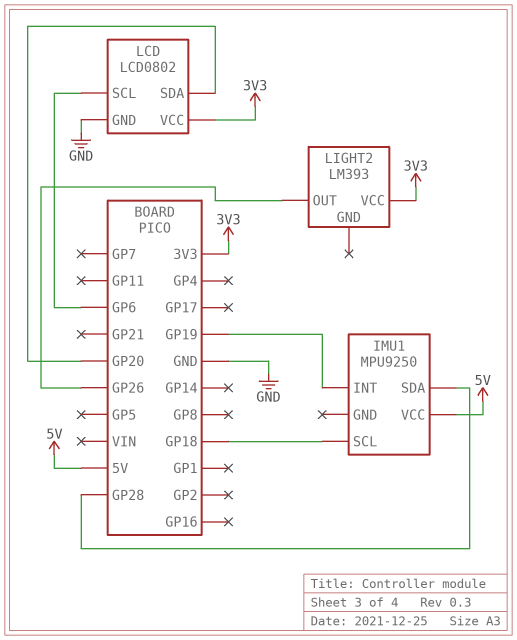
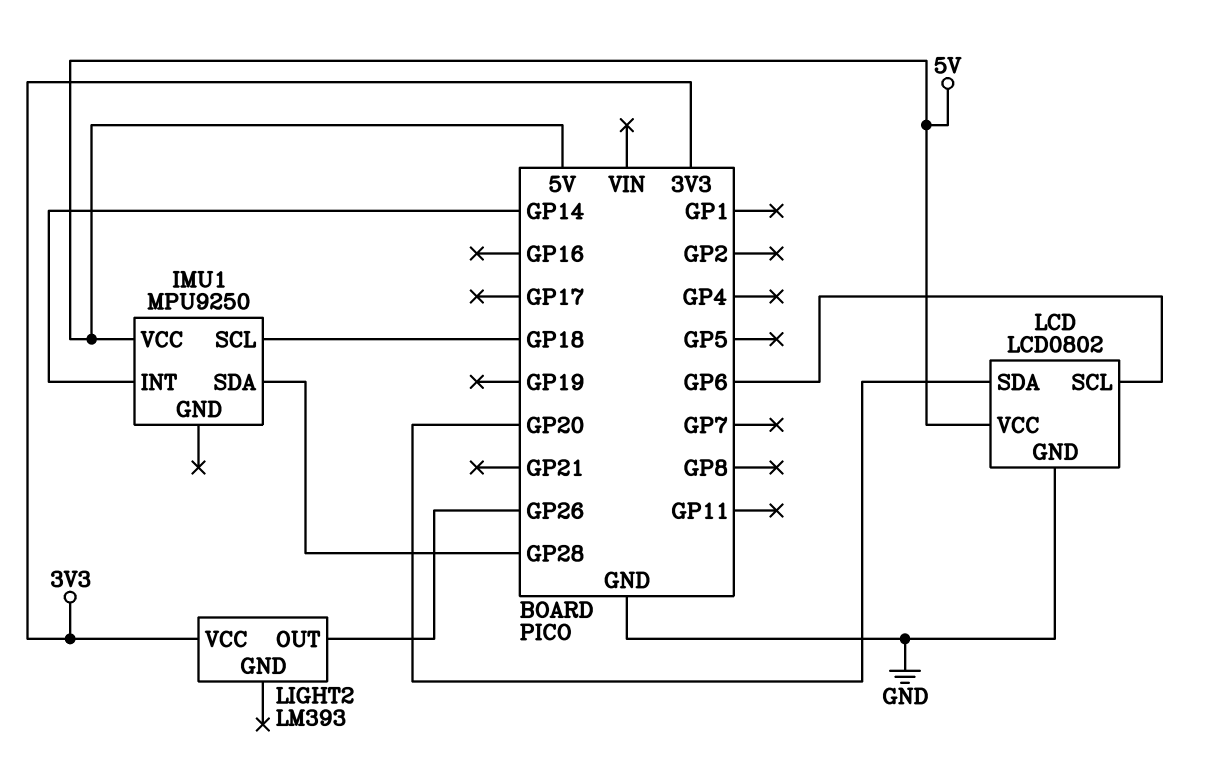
IMU1 pin INT: GP19 -> GP14
LCD pin VCC: 3V3 -> 5V

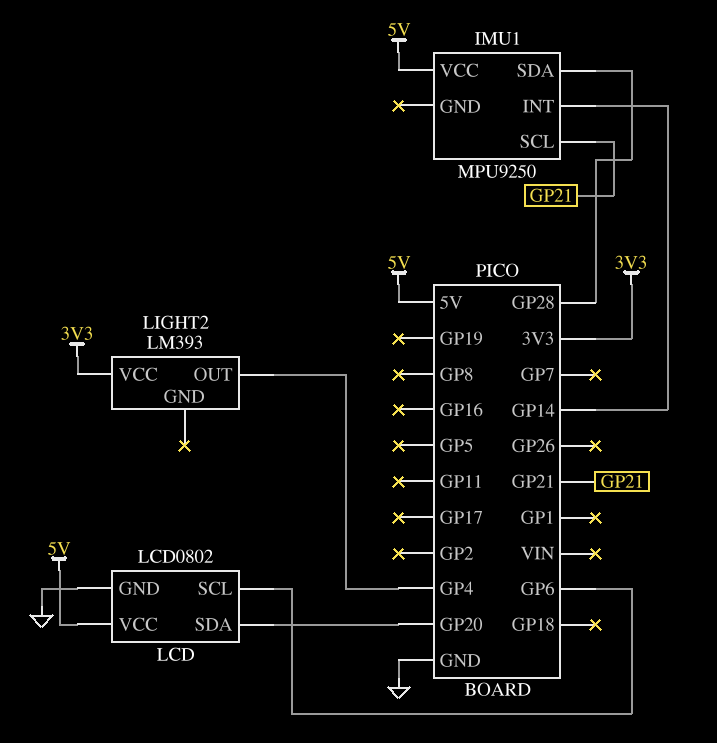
IMU1 pin SCL: GP18 -> GP21
LIGHT2 pin OUT: GP26 -> GP4

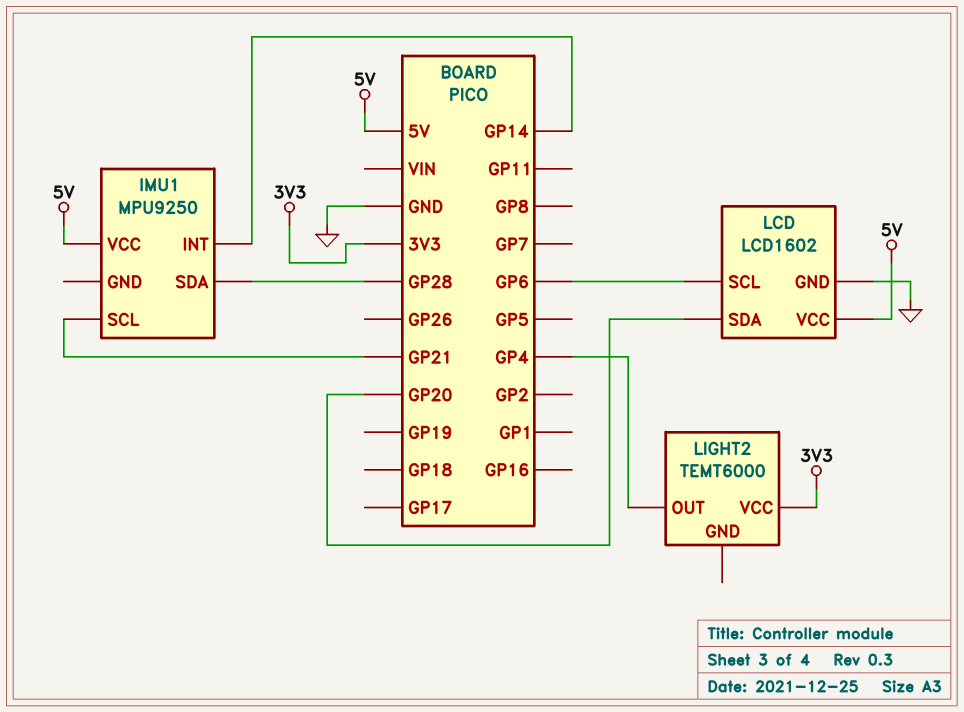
LCD: LCD0802 -> LCD1602
LIGHT2: LM393 -> TEMT6000

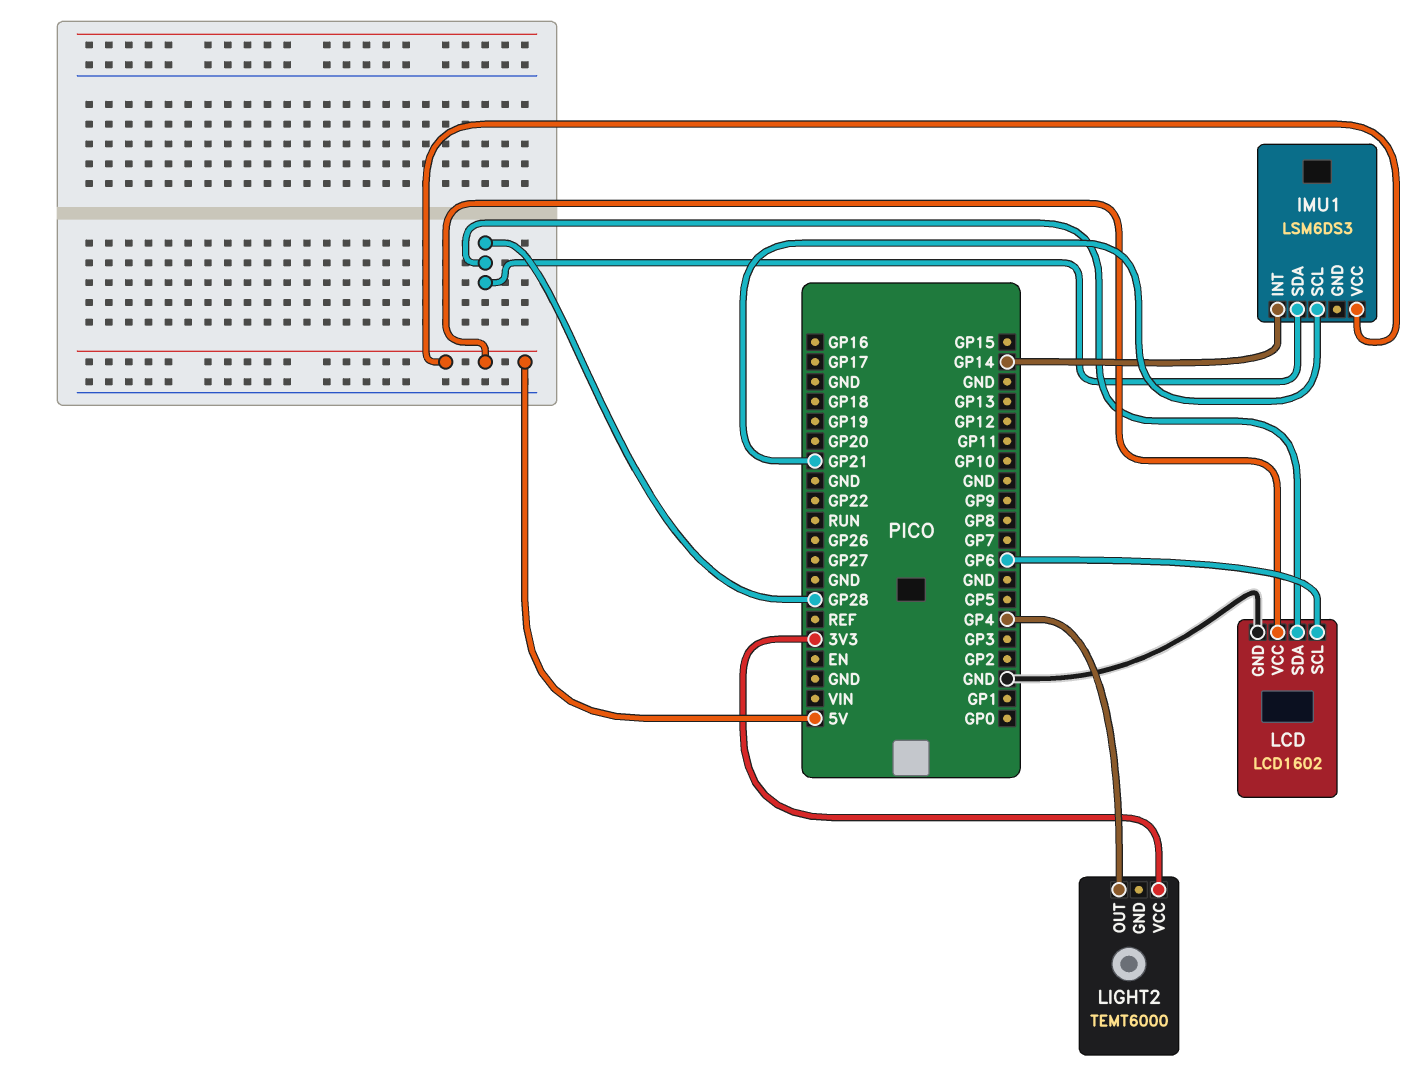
IMU1: MPU9250 -> LSM6DS3
LCD pin SDA: GP20 -> GP28

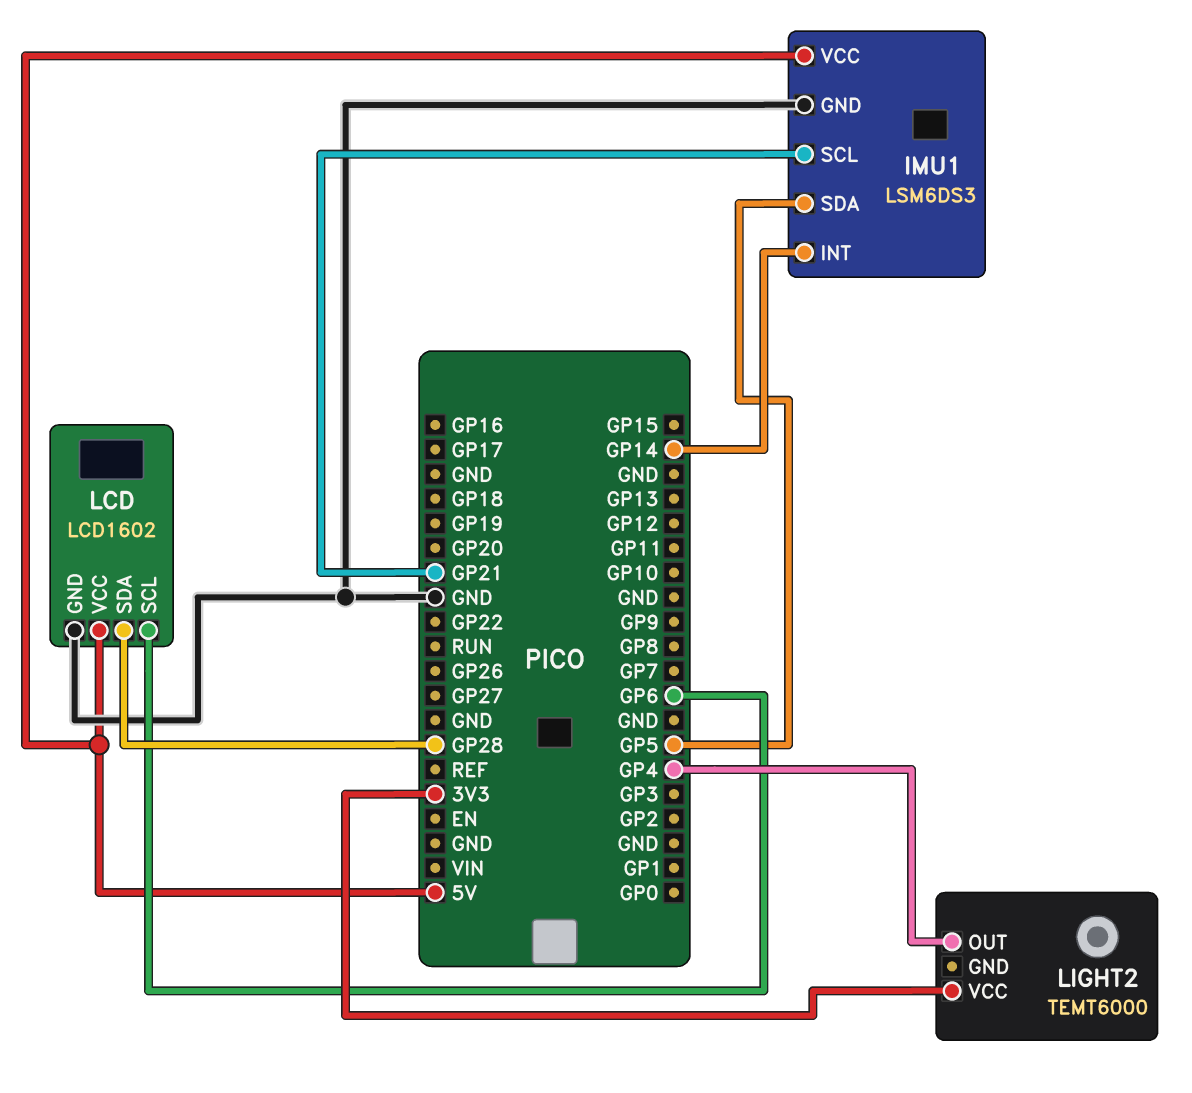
IMU1 pin GND: none -> GND
IMU1 pin SDA: GP28 -> GP5

